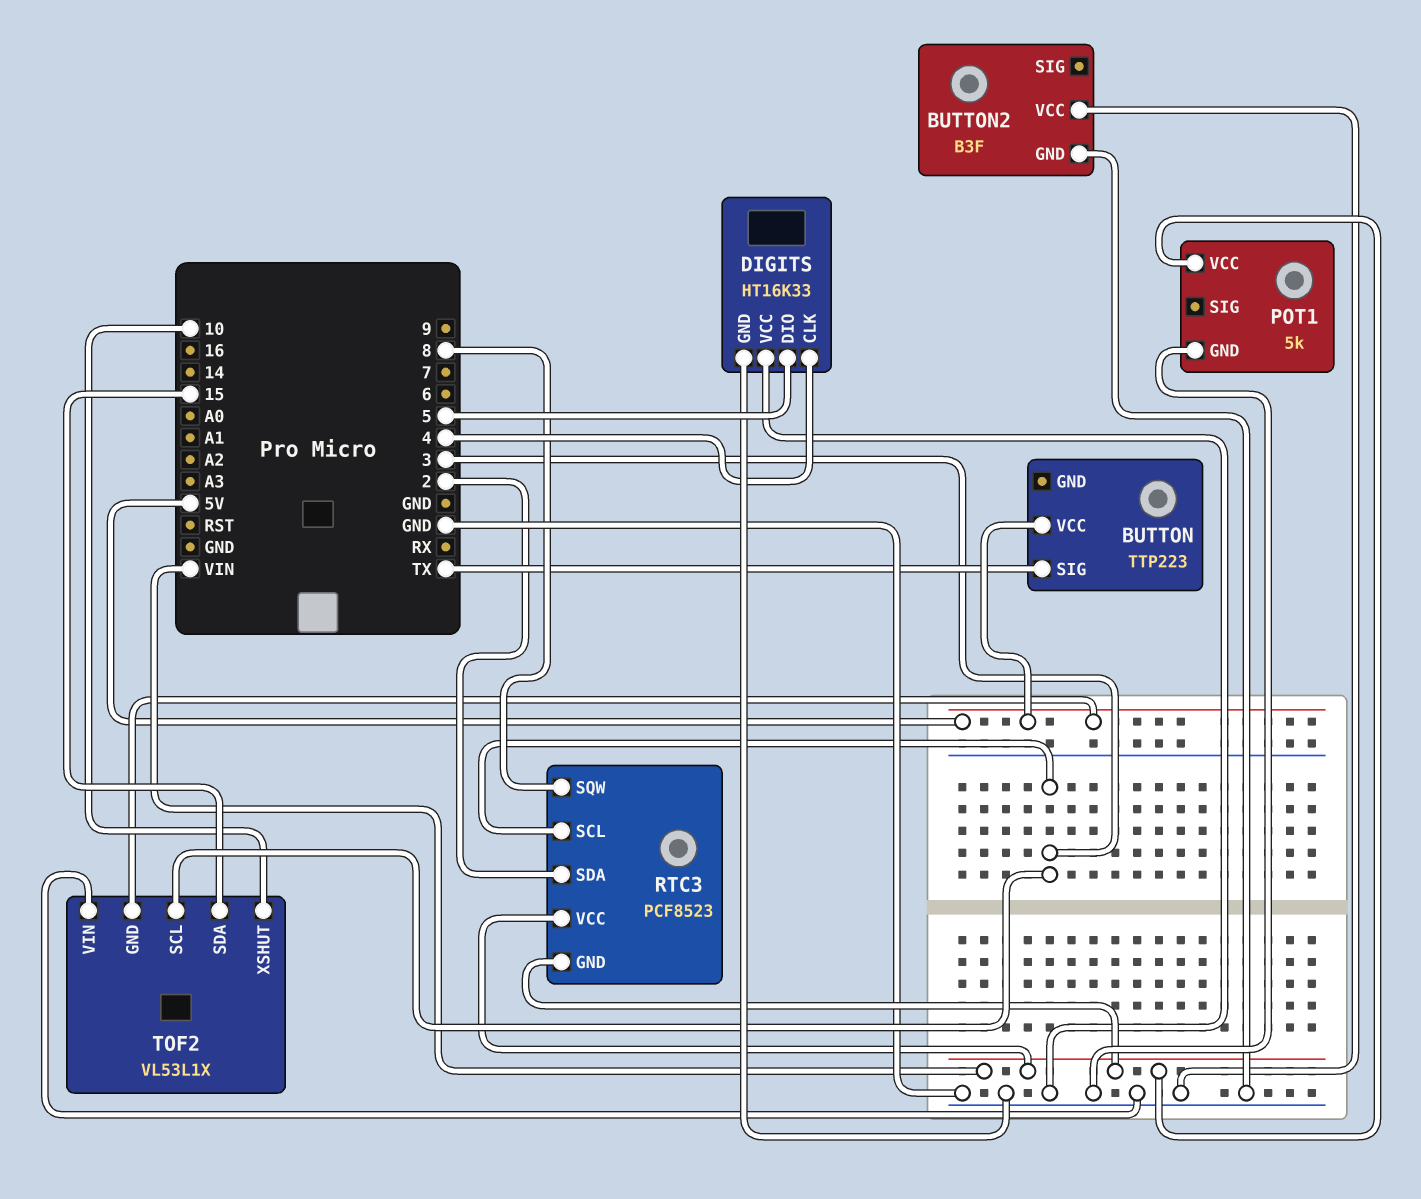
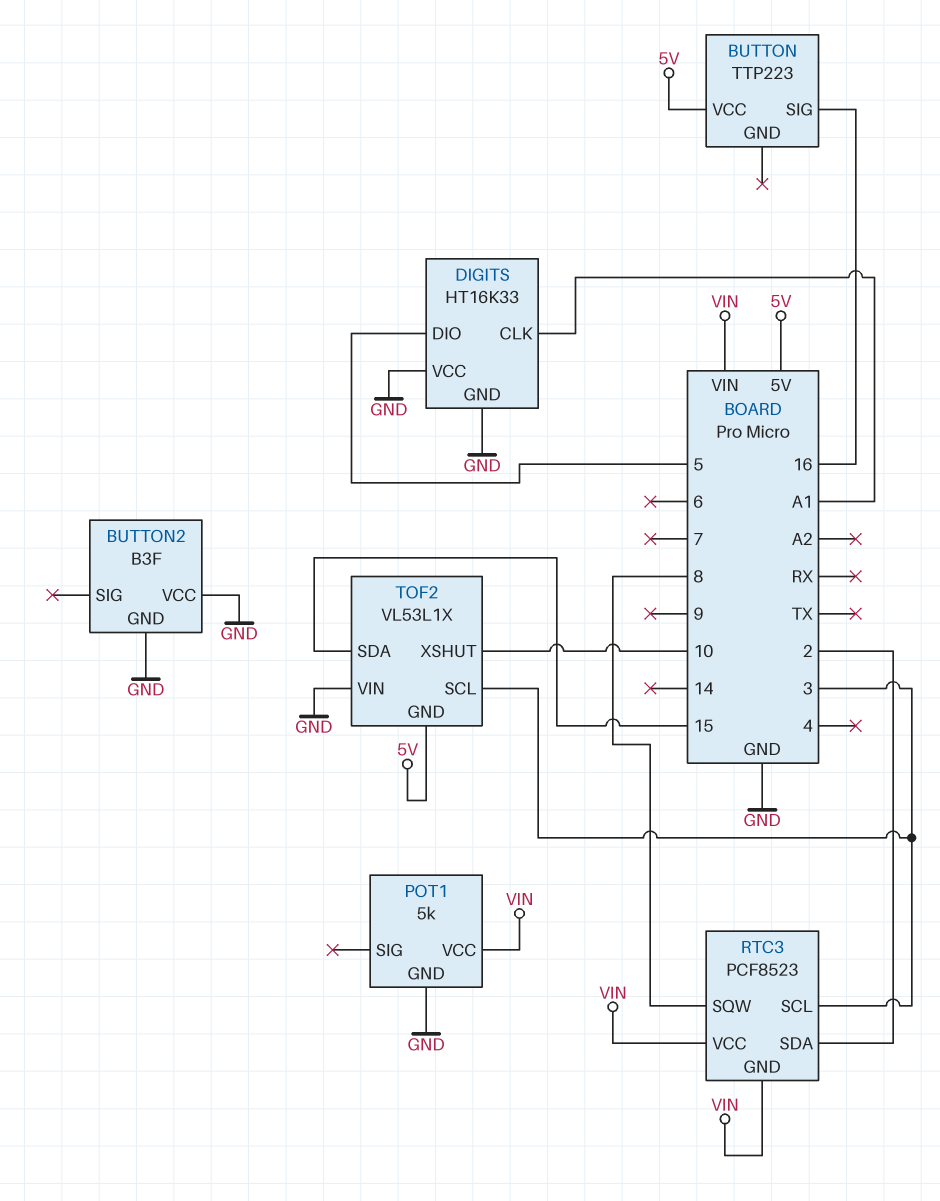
BUTTON pin SIG: TX -> 16
DIGITS pin CLK: 4 -> A1

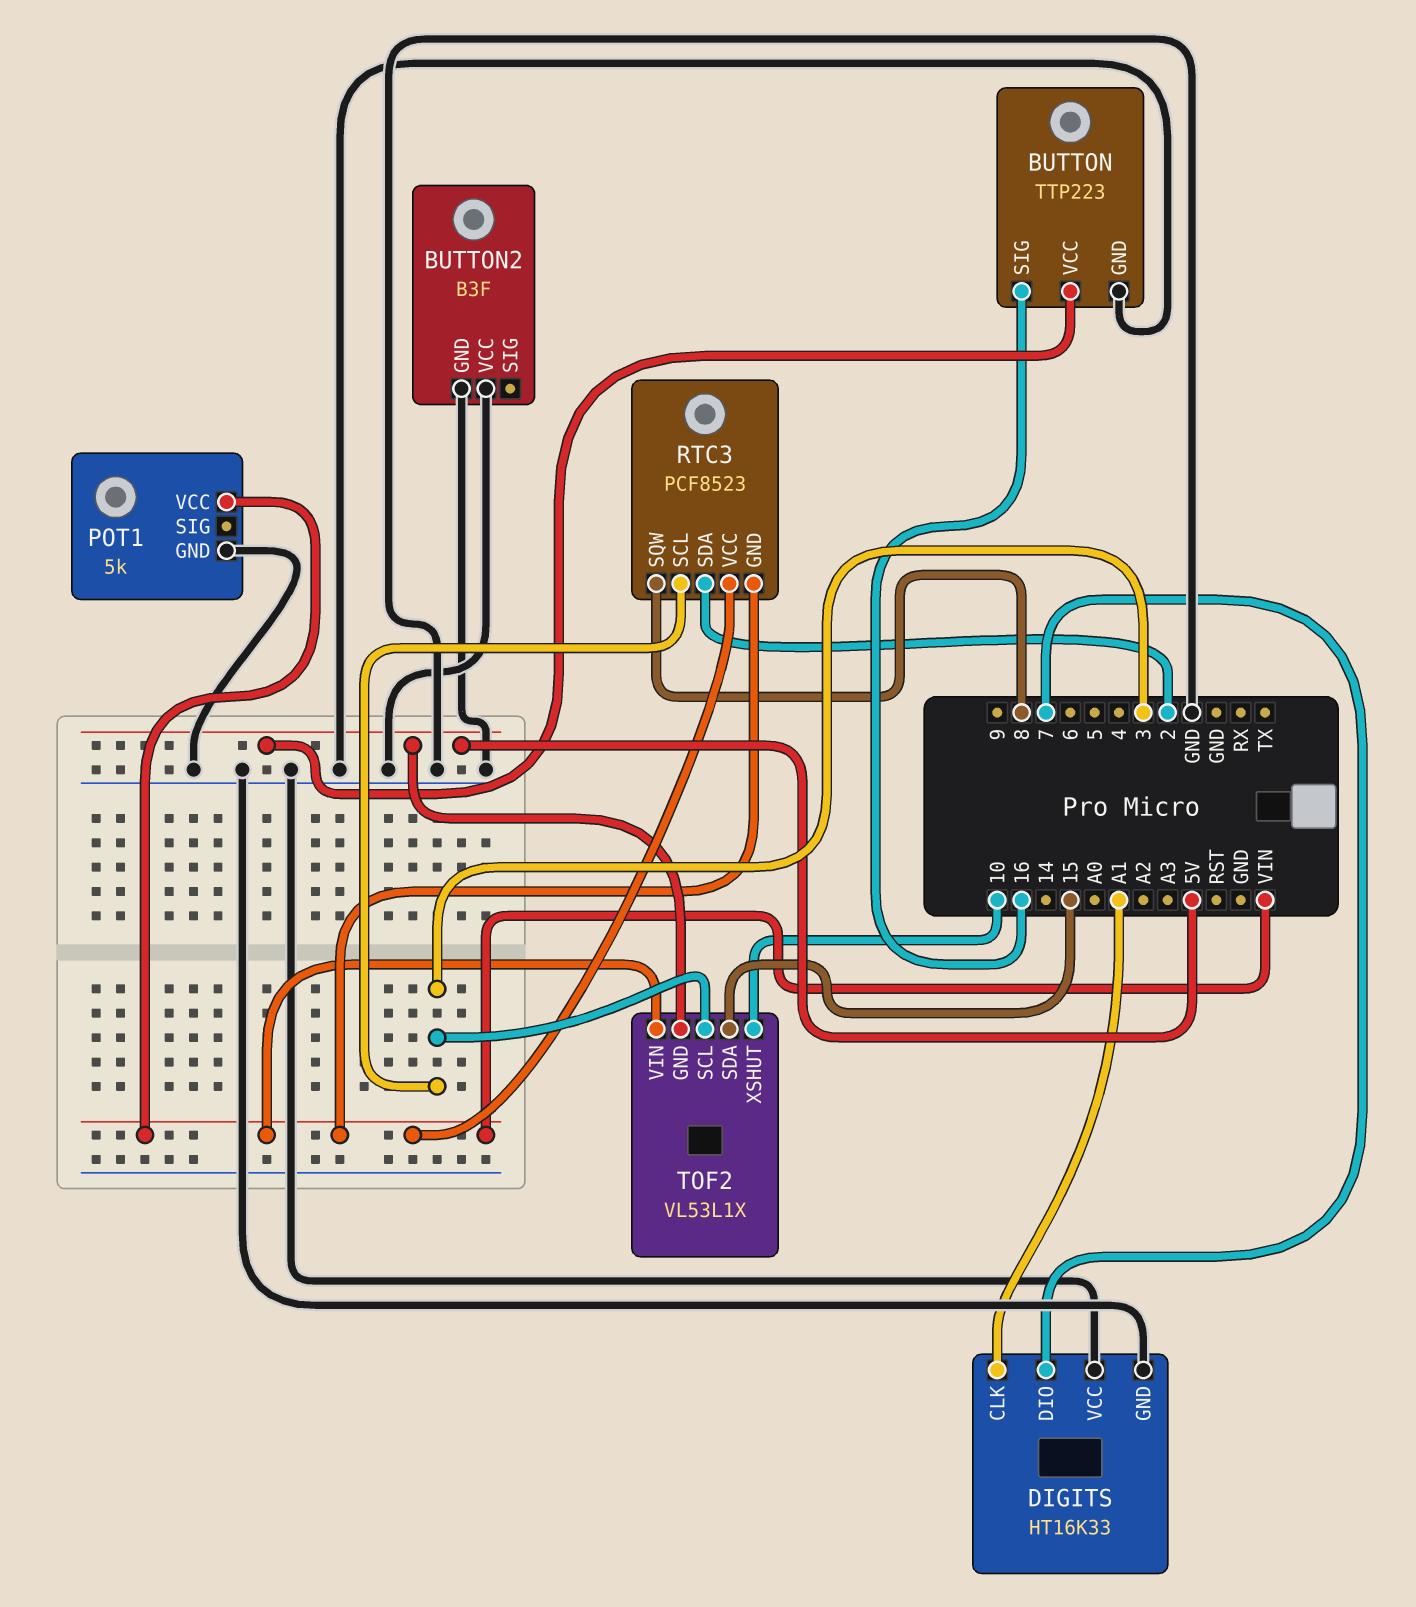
BUTTON pin GND: none -> GND
DIGITS pin DIO: 5 -> 7
TOF2 pin VIN: GND -> VIN

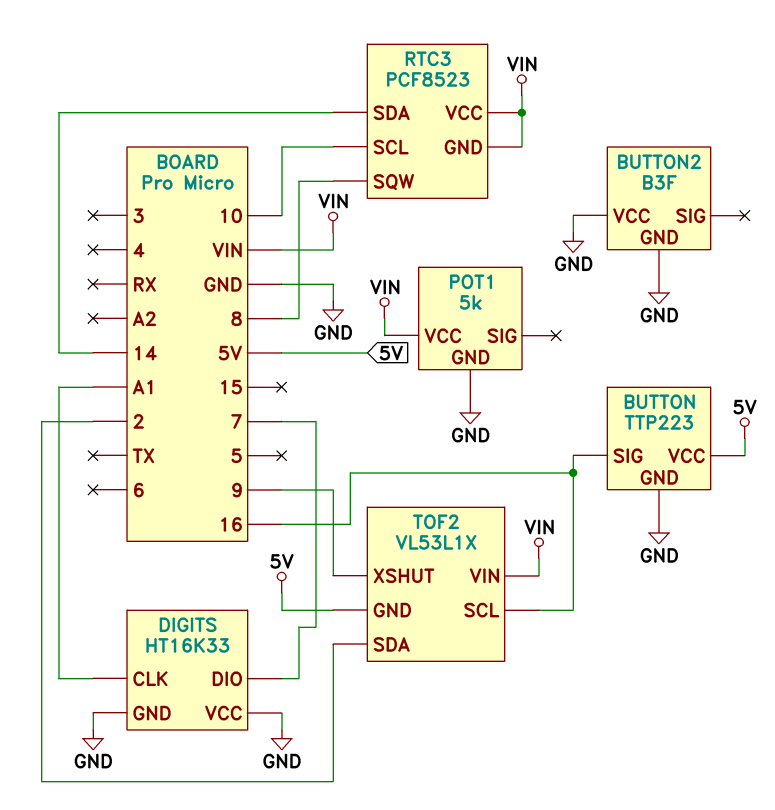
RTC3 pin SCL: 3 -> 10
RTC3 pin SDA: 2 -> 14
TOF2 pin SCL: 3 -> 16
TOF2 pin SDA: 15 -> 2
TOF2 pin XSHUT: 10 -> 9

